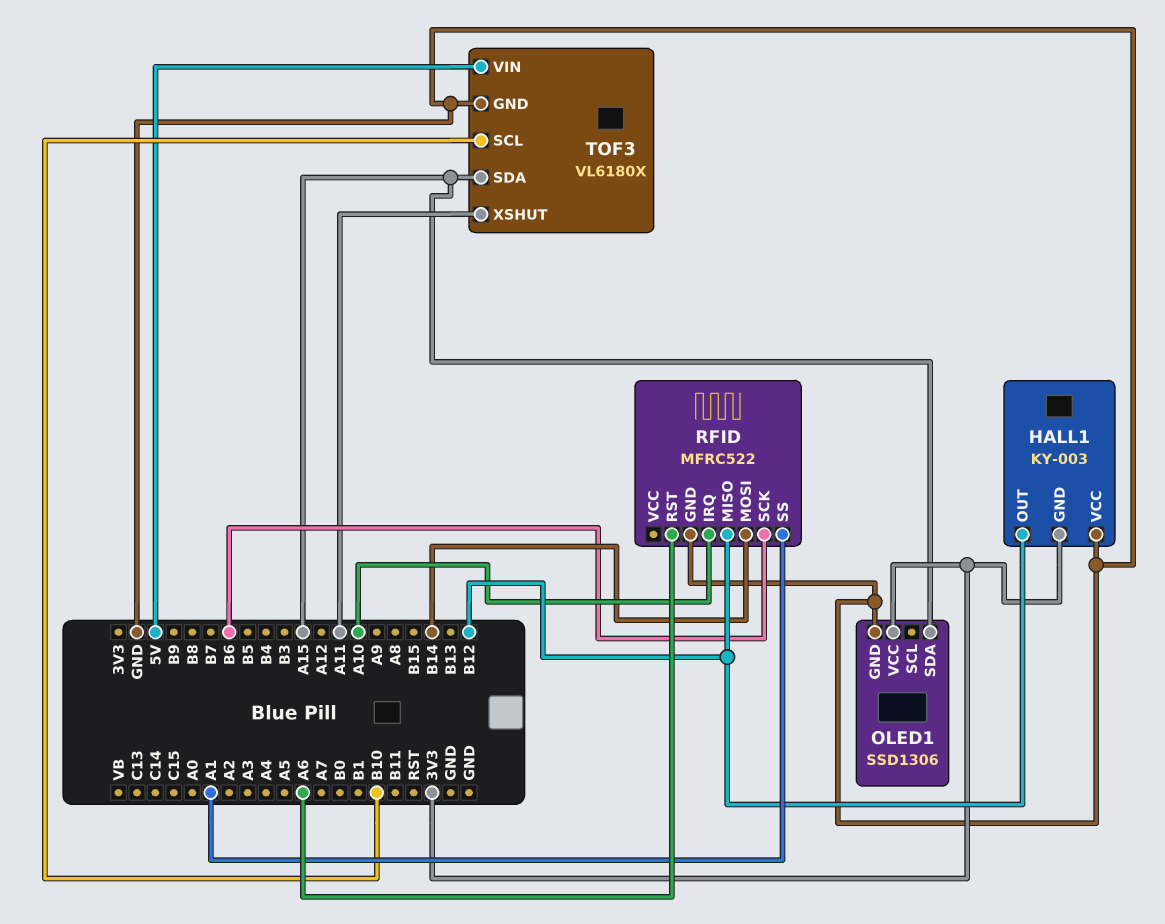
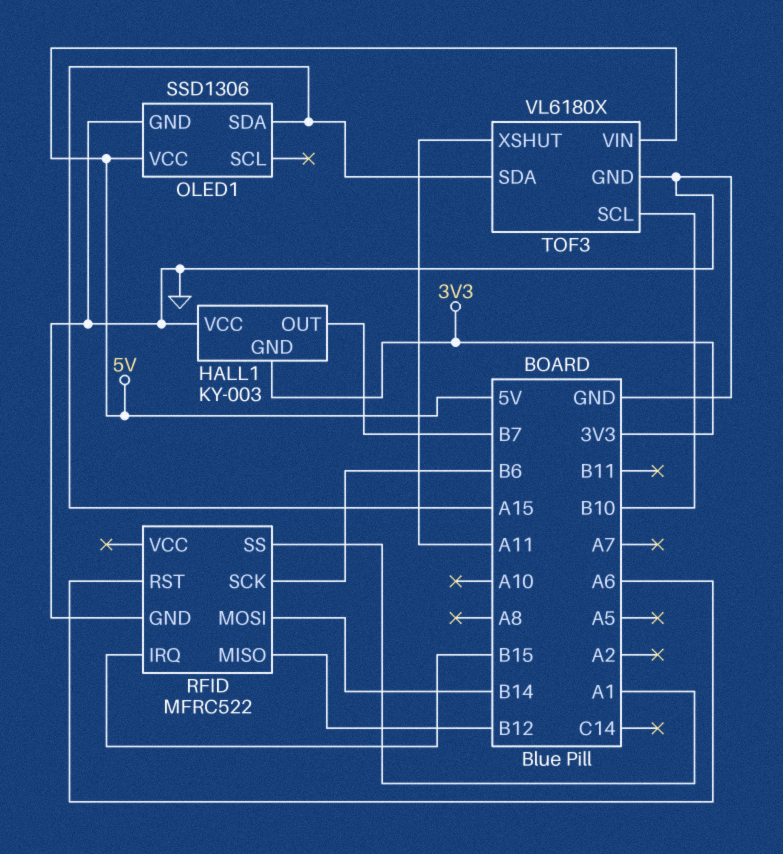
HALL1 pin OUT: B12 -> B7
OLED1 pin VCC: 3V3 -> 5V
RFID pin IRQ: A10 -> B15

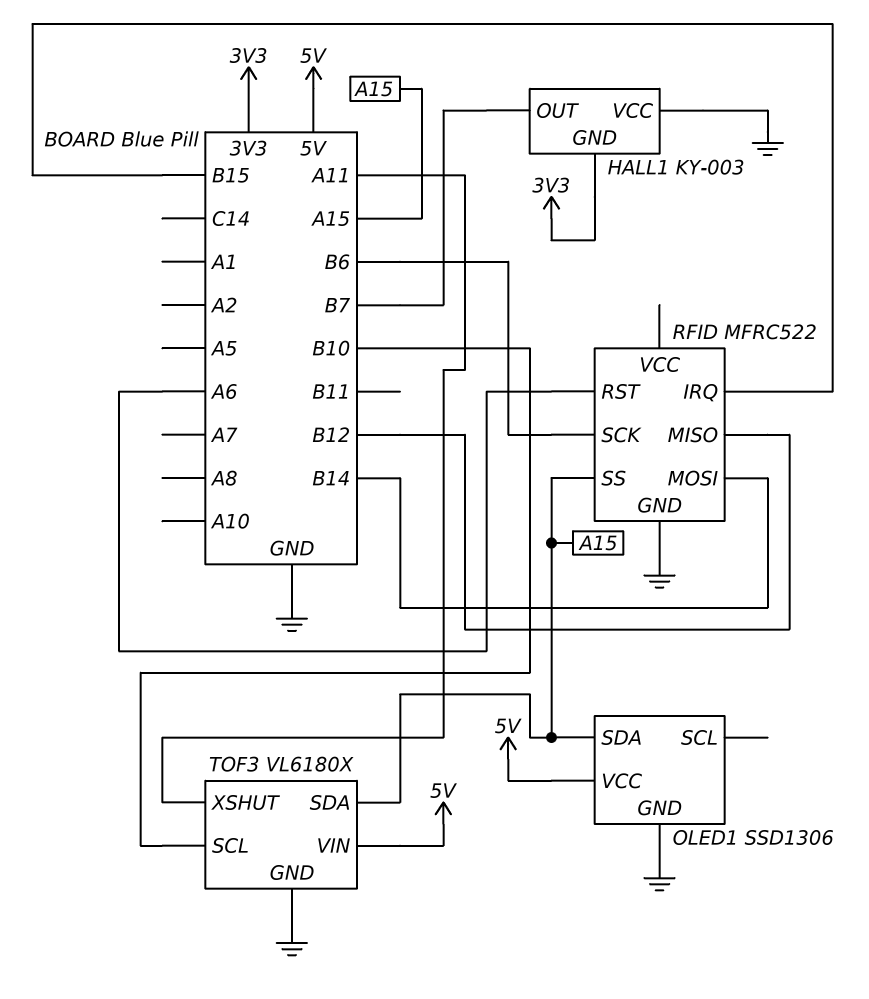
RFID pin SS: A1 -> A15

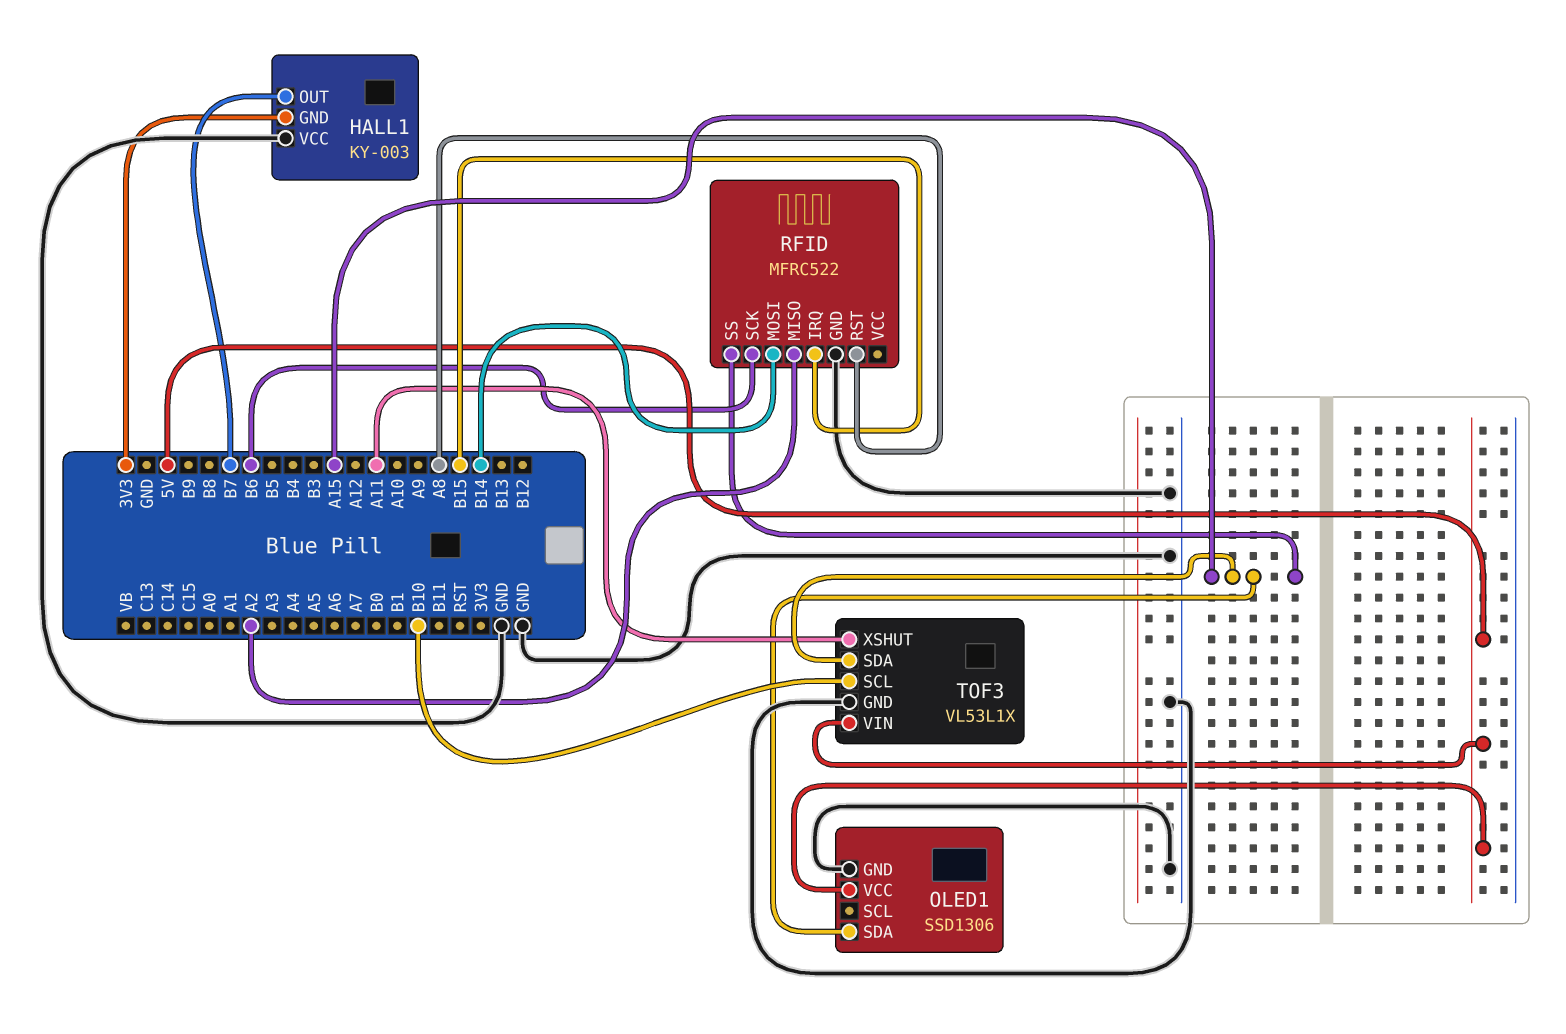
RFID pin MISO: B12 -> A2
RFID pin RST: A6 -> A8
TOF3: VL6180X -> VL53L1X

